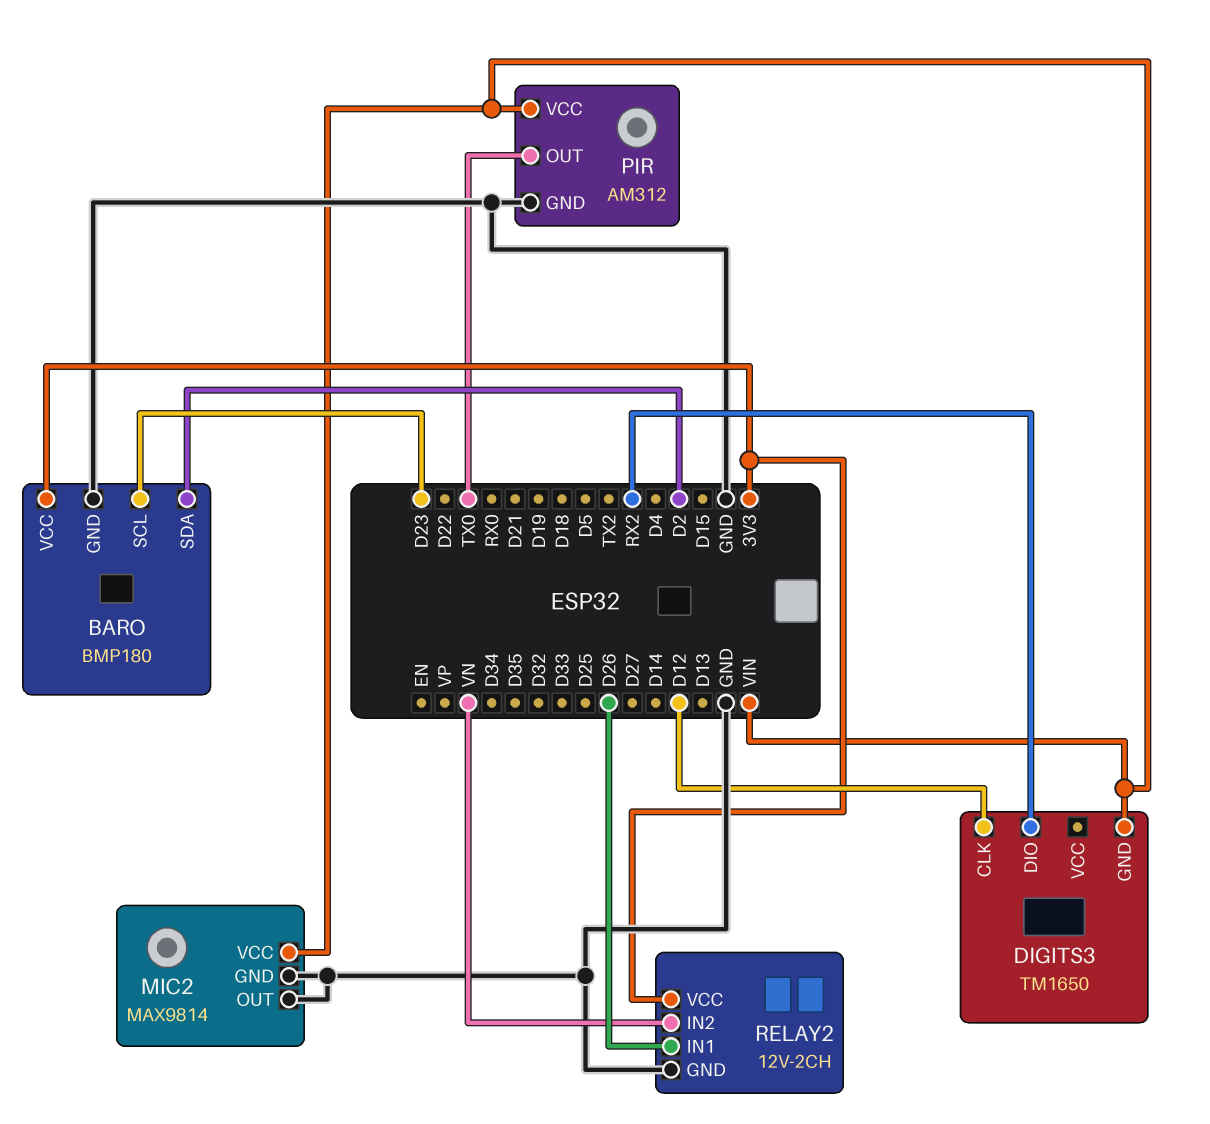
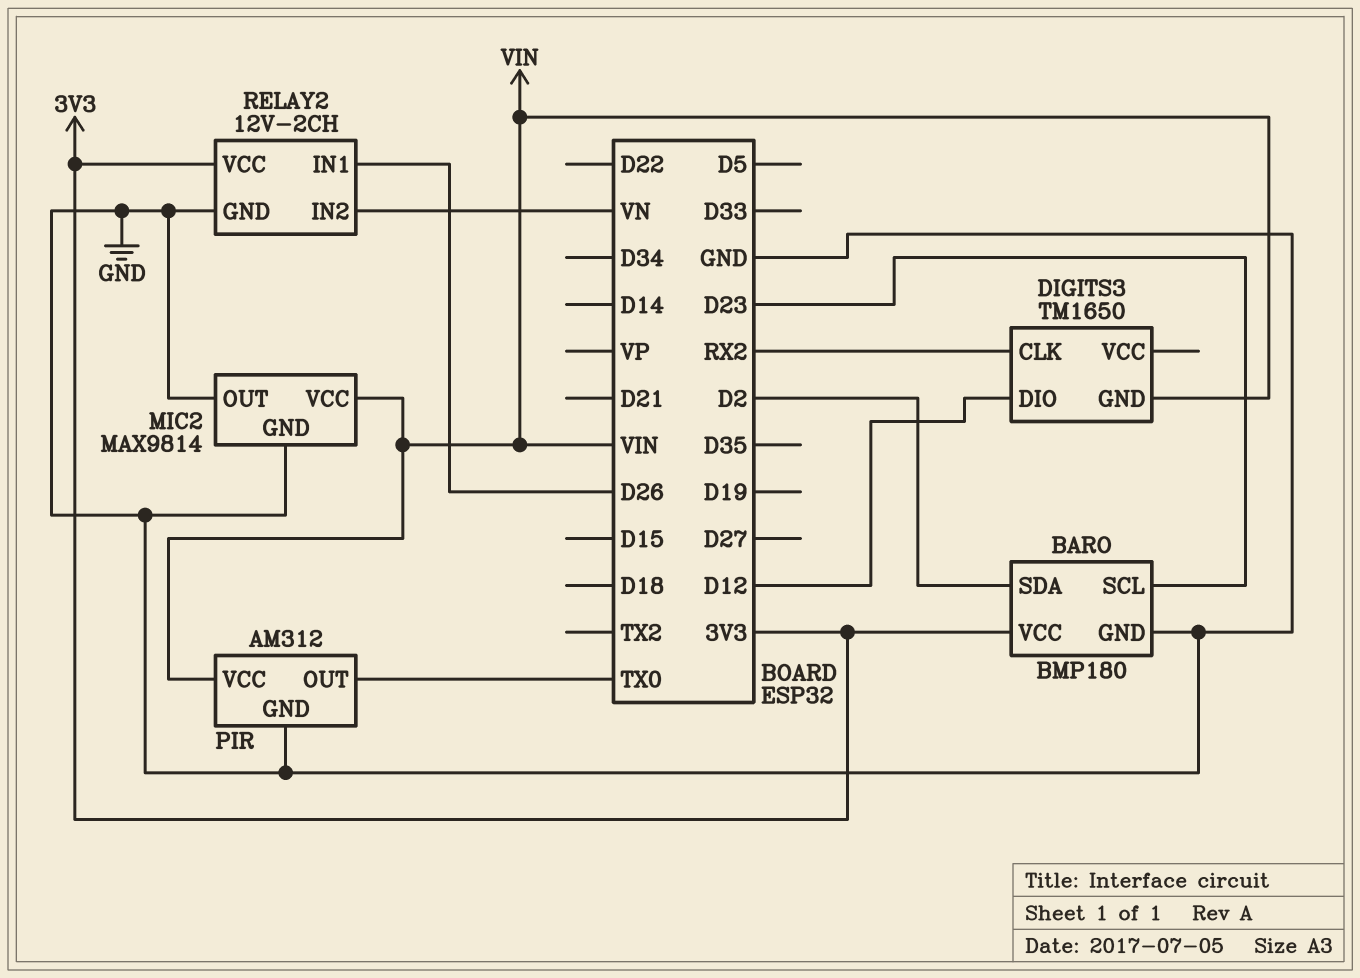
DIGITS3 pin CLK: D12 -> RX2
DIGITS3 pin DIO: RX2 -> D12

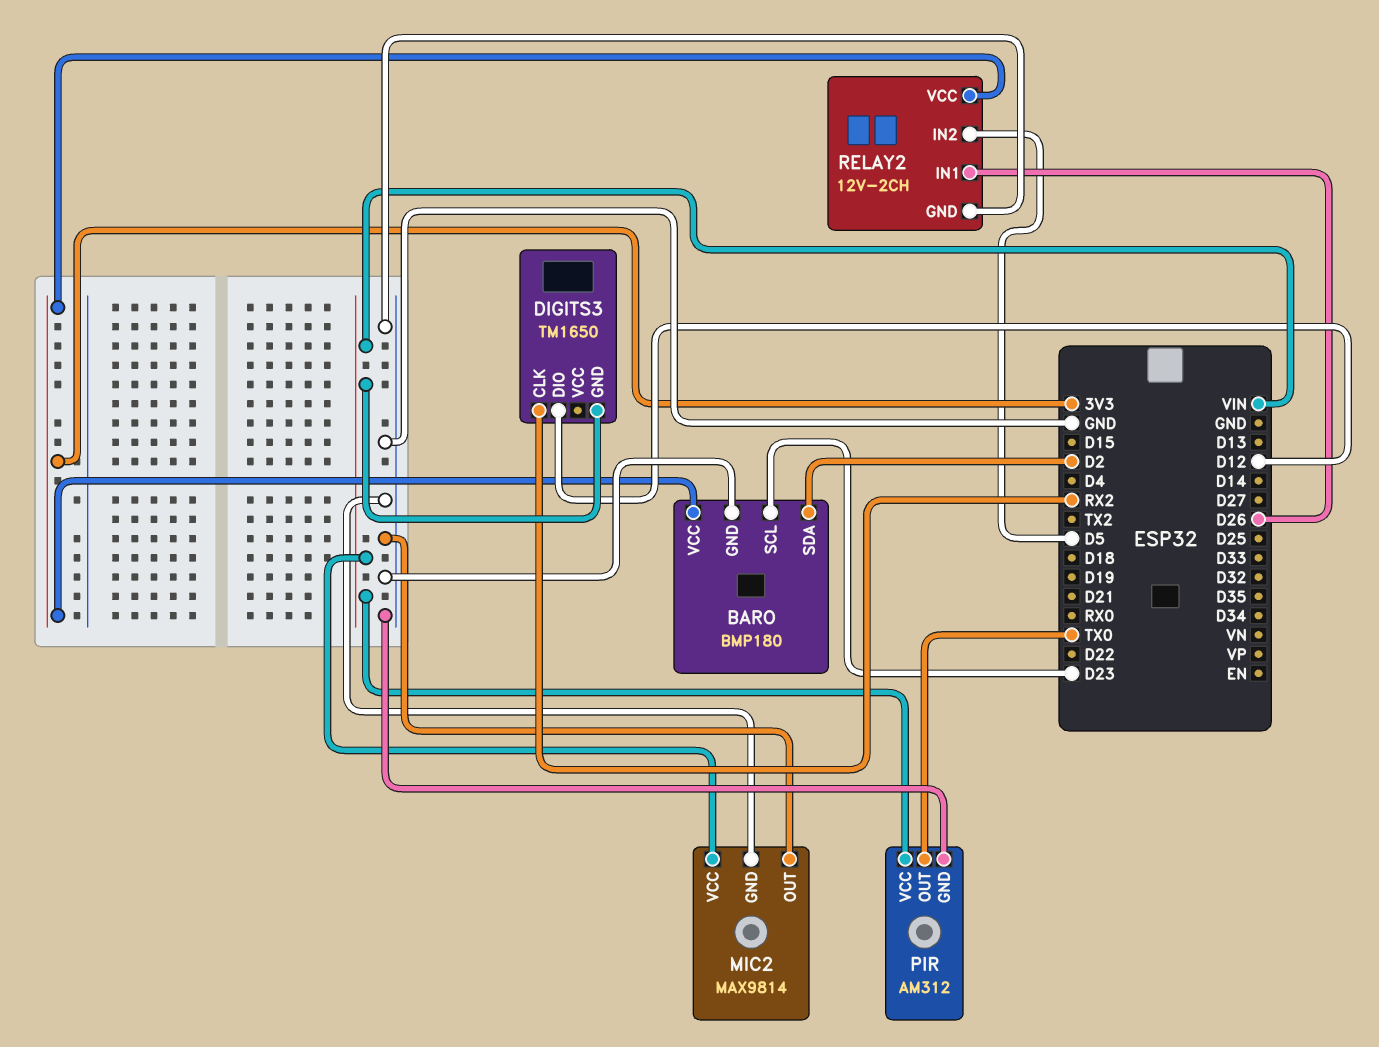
RELAY2 pin IN2: VN -> D5

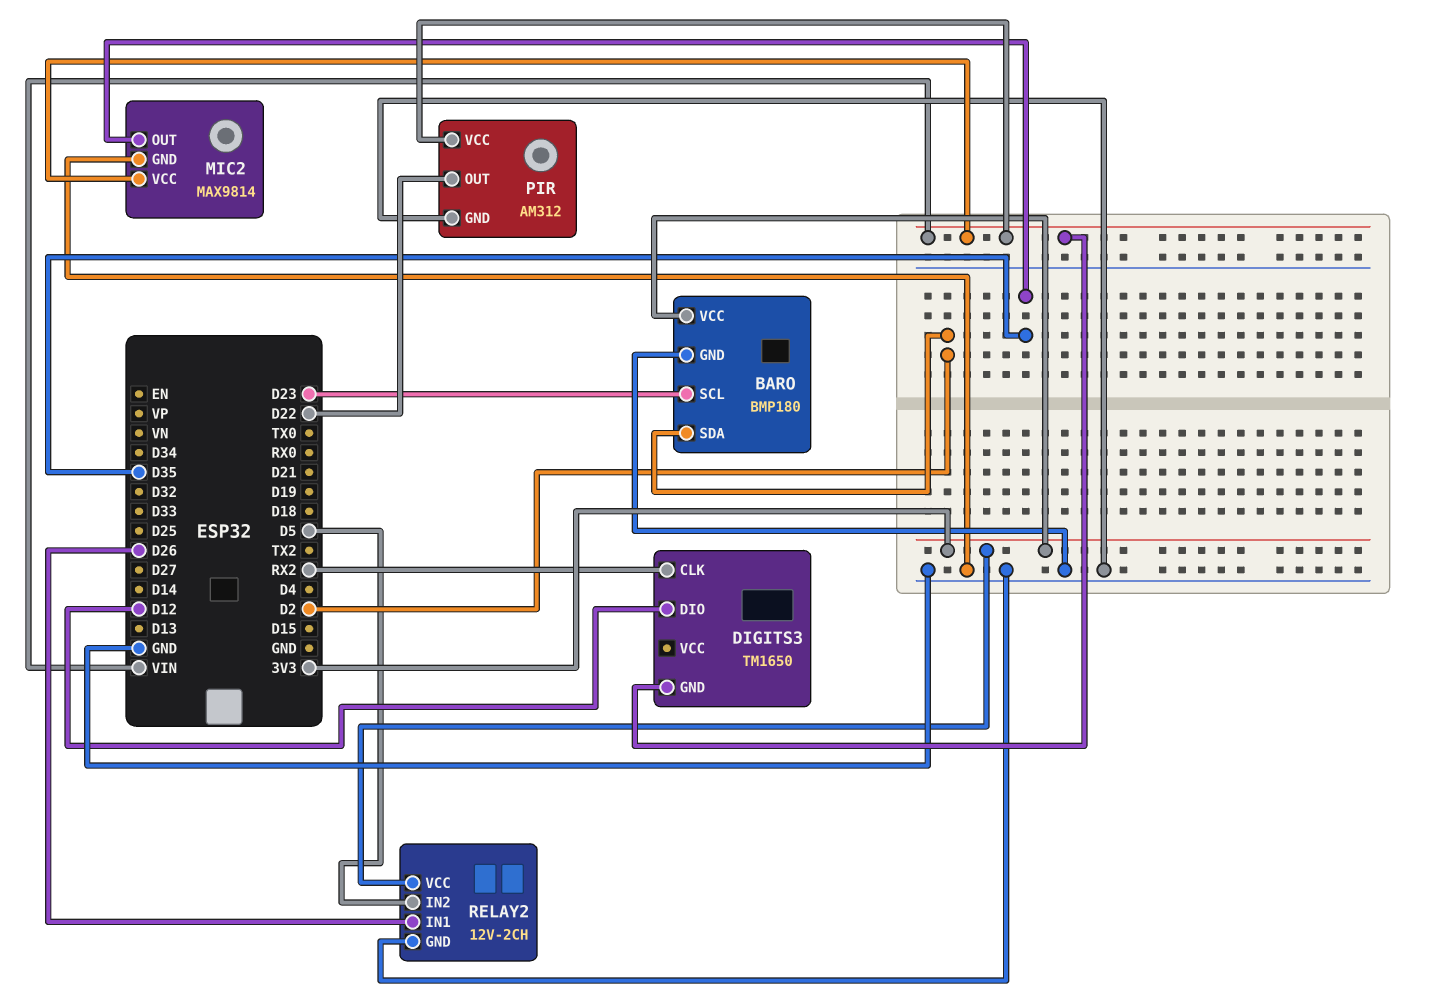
MIC2 pin OUT: GND -> D35
PIR pin OUT: TX0 -> D22

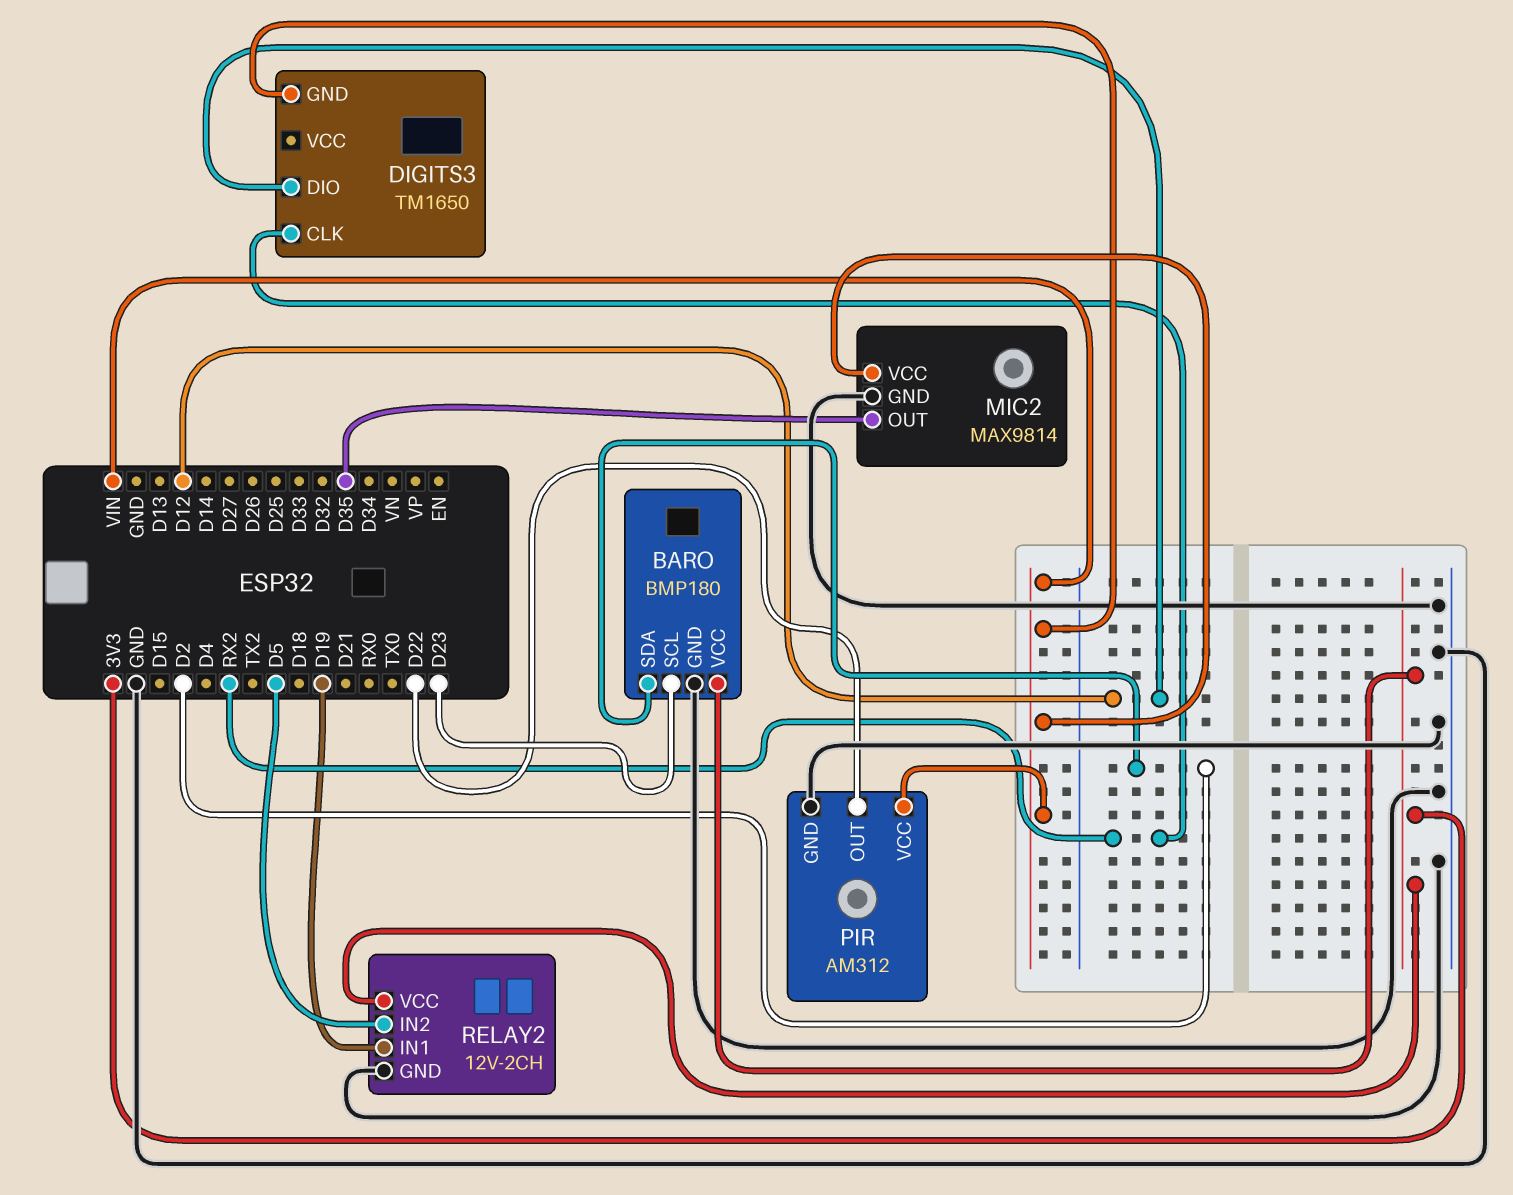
RELAY2 pin IN1: D26 -> D19

